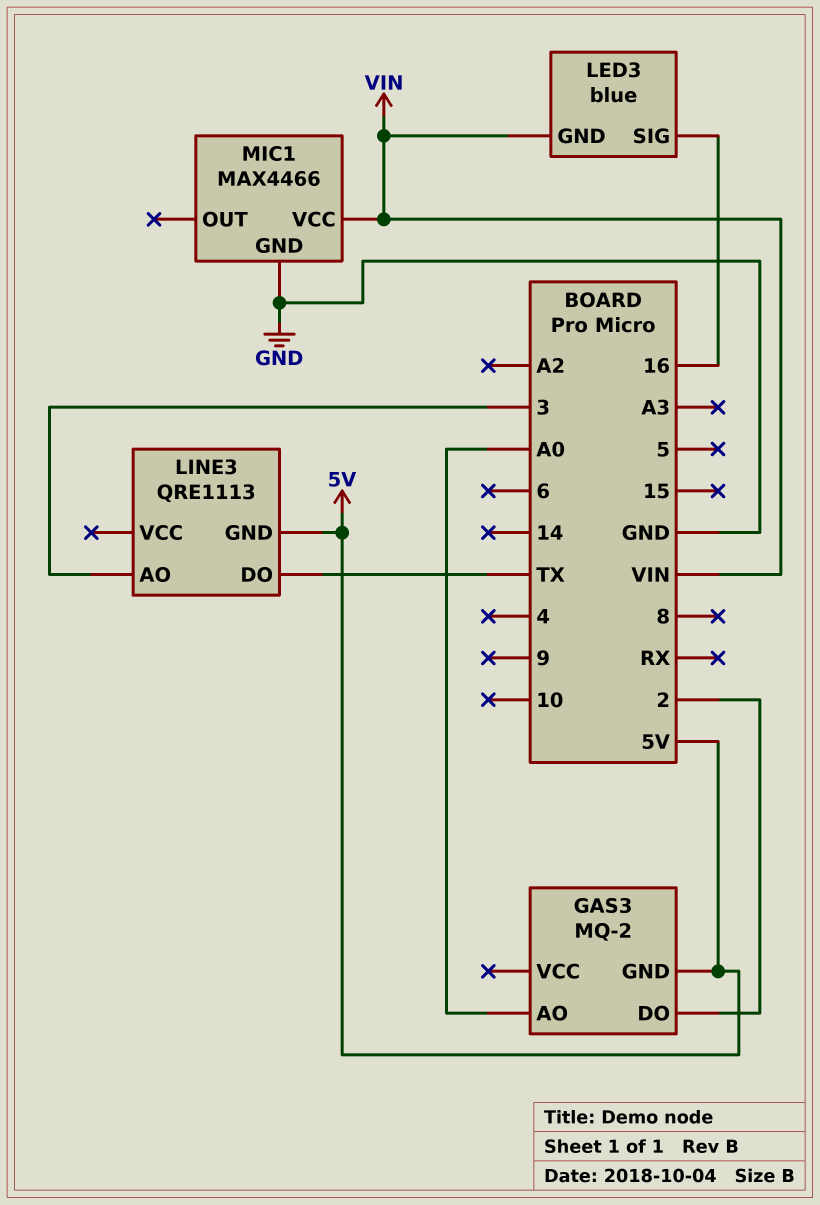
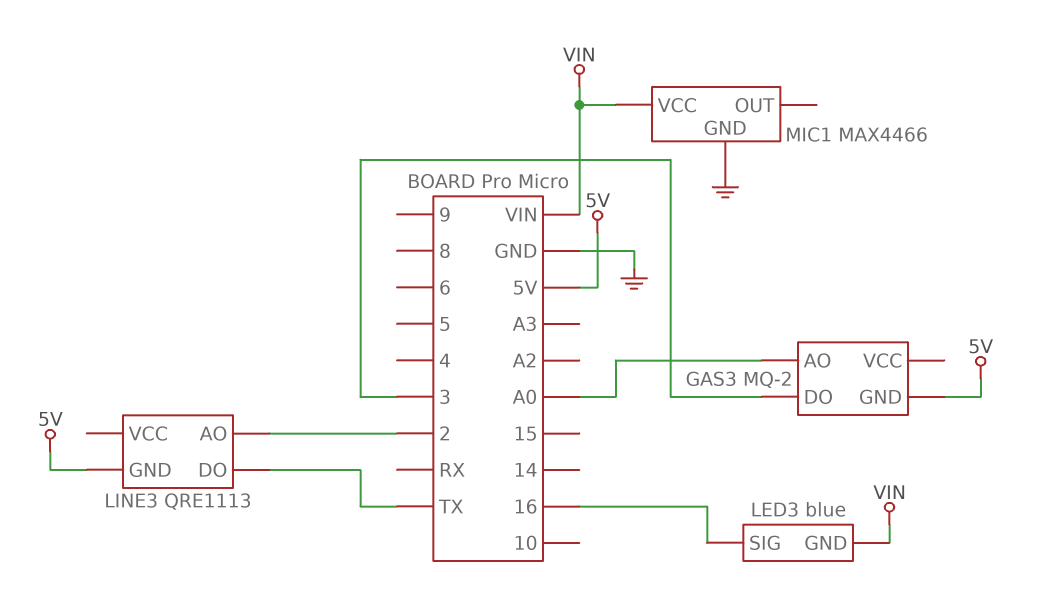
GAS3 pin DO: 2 -> 3
LINE3 pin AO: 3 -> 2

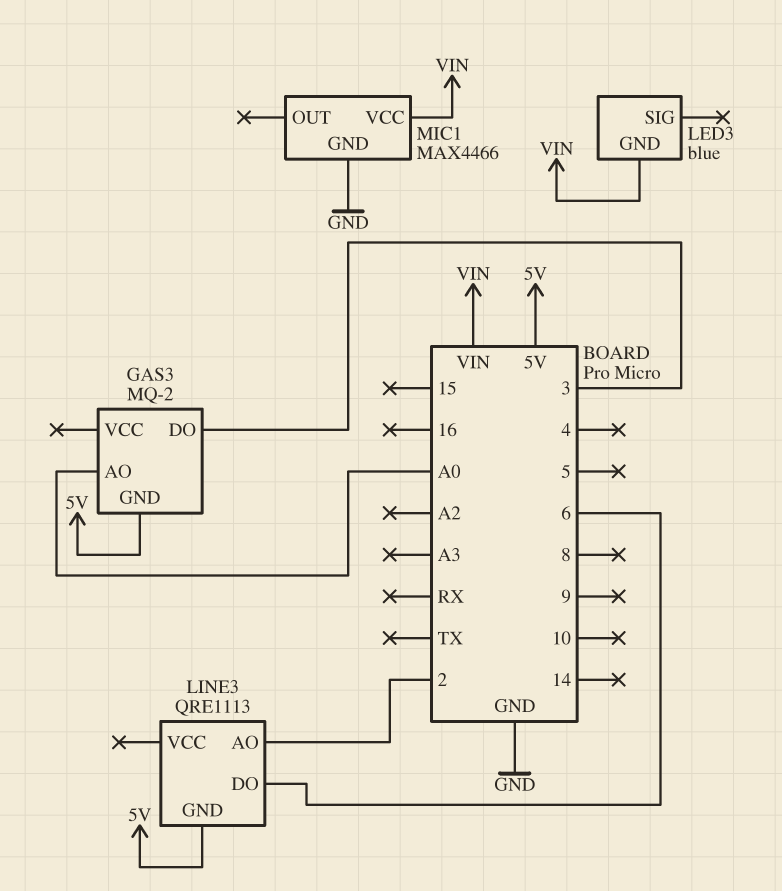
LED3 pin SIG: 16 -> none
LINE3 pin DO: TX -> 6

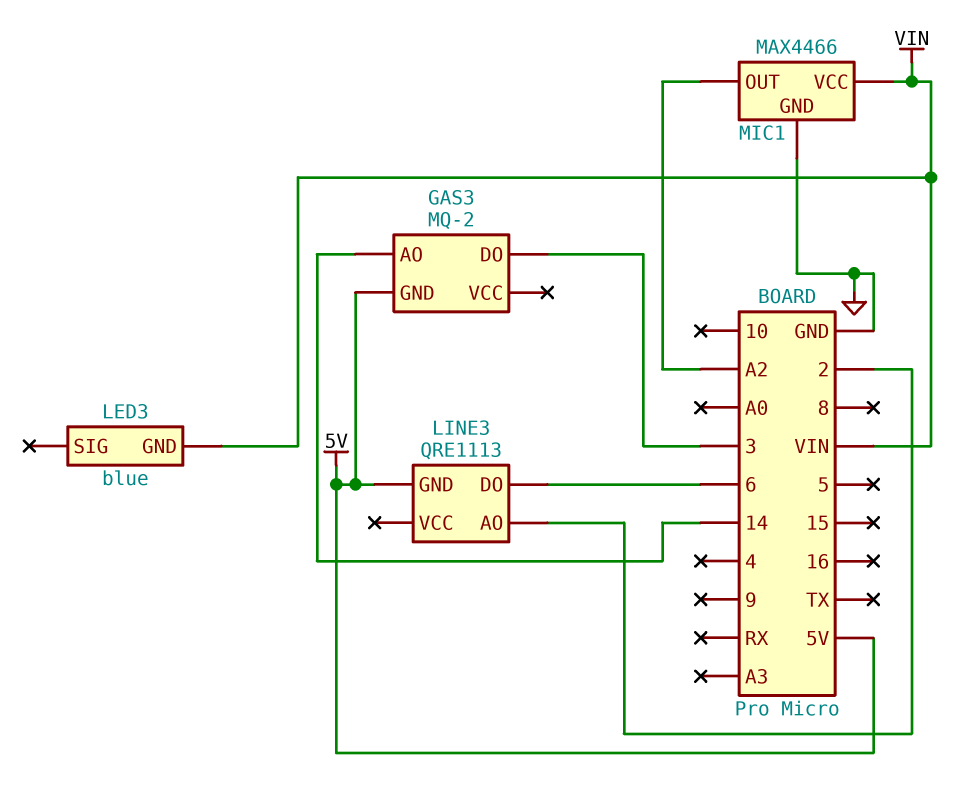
GAS3 pin AO: A0 -> 14
MIC1 pin OUT: none -> A2

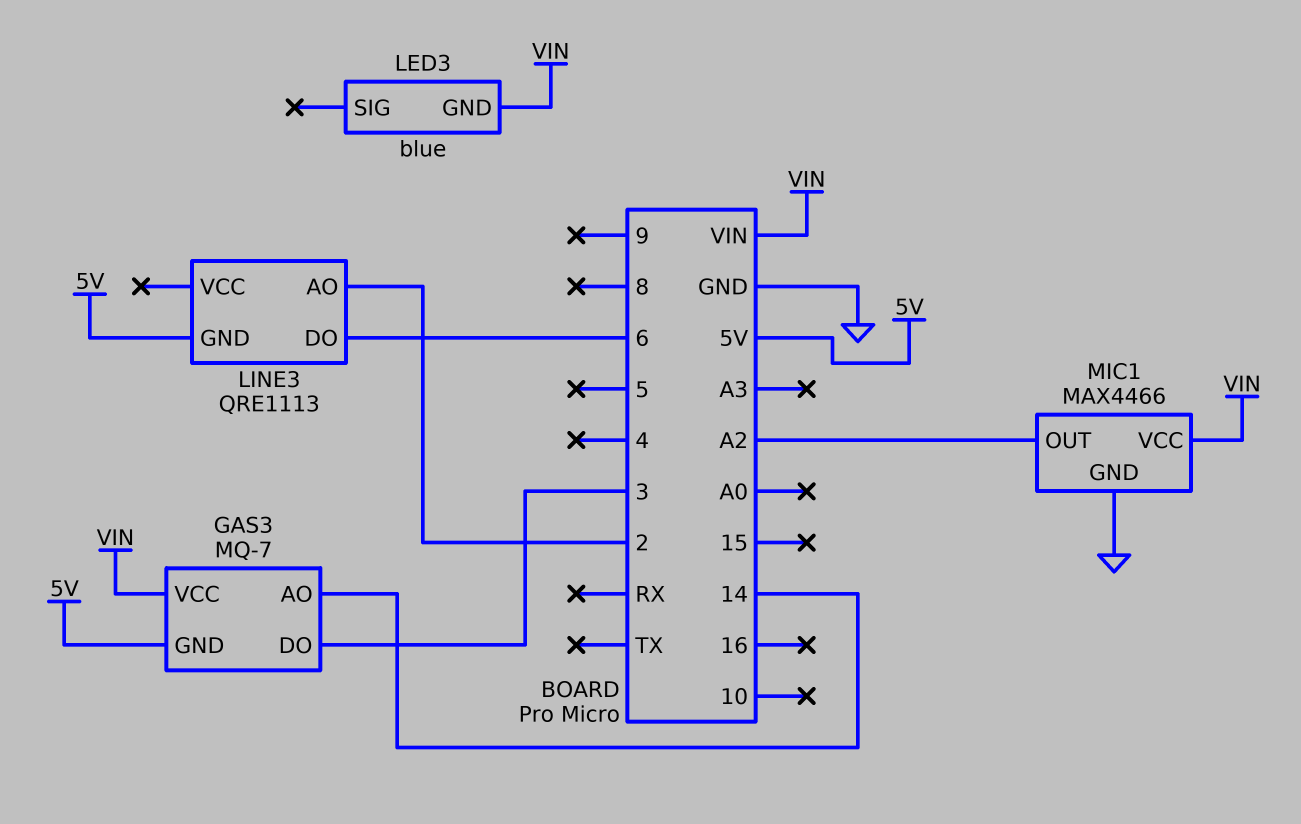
GAS3: MQ-2 -> MQ-7
GAS3 pin VCC: none -> VIN

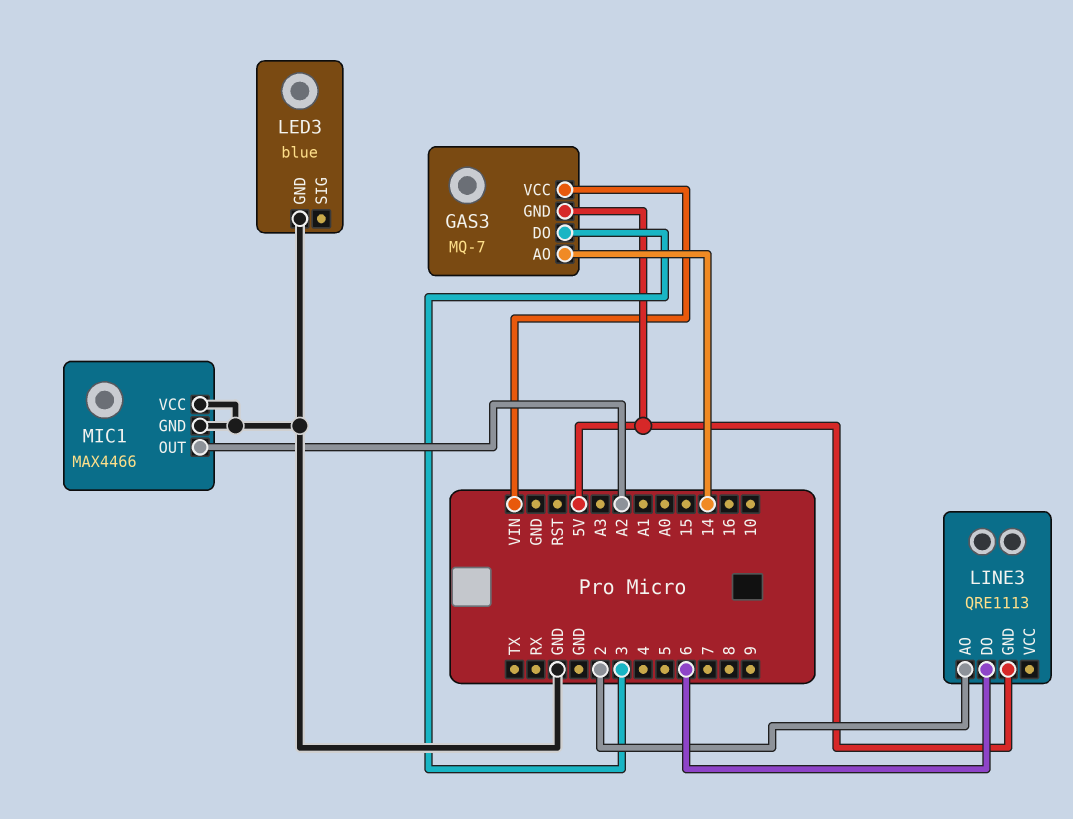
LED3 pin GND: VIN -> GND
MIC1 pin VCC: VIN -> GND

